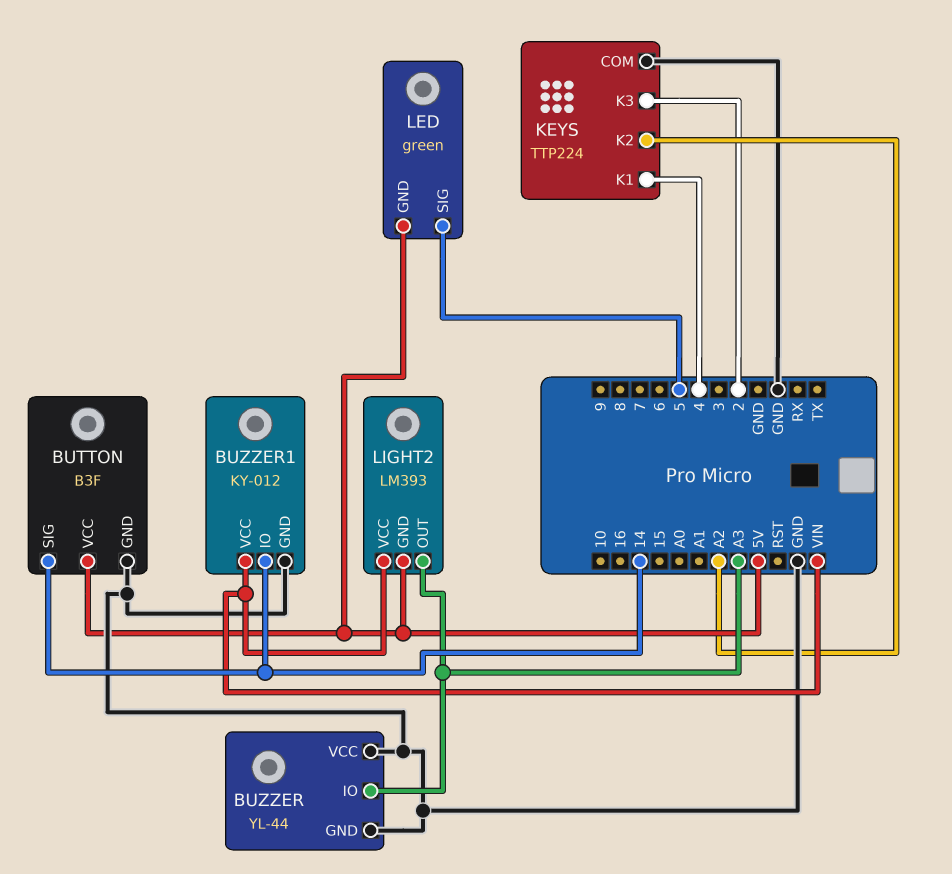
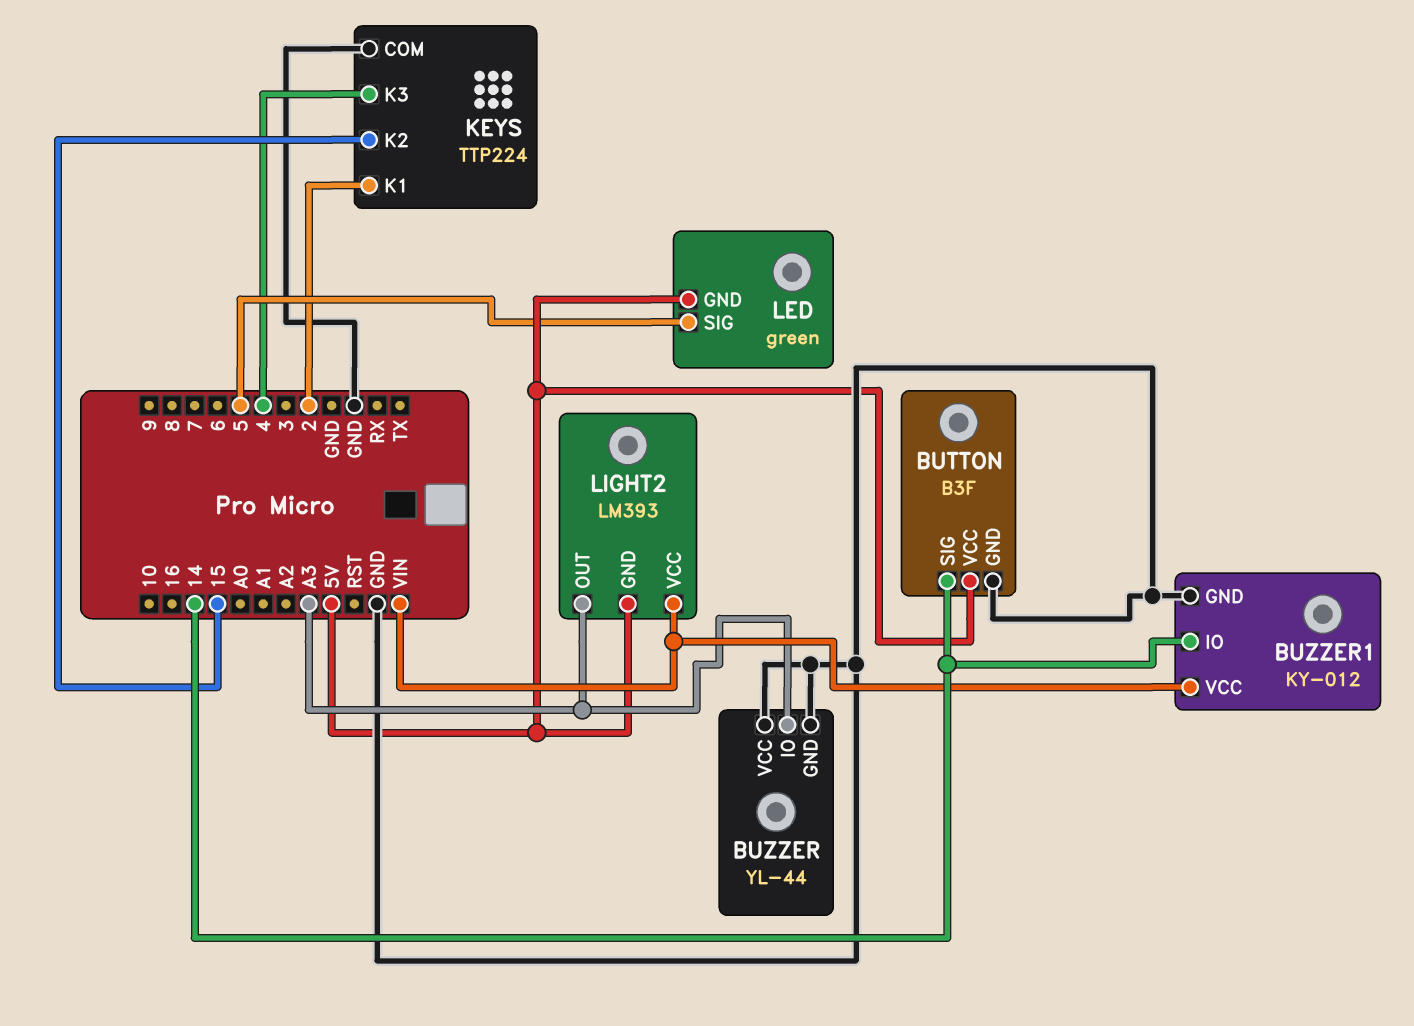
KEYS pin K1: 4 -> 2
KEYS pin K2: A2 -> 15
KEYS pin K3: 2 -> 4

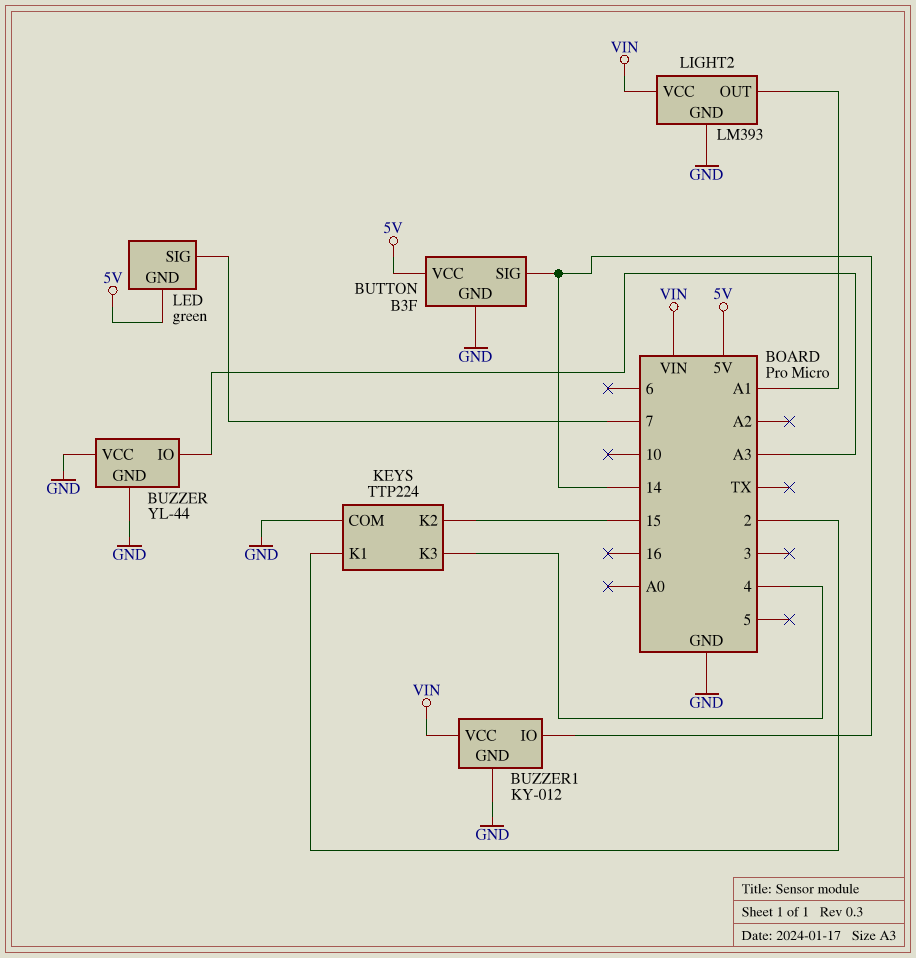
LED pin SIG: 5 -> 7
LIGHT2 pin GND: 5V -> GND
LIGHT2 pin OUT: A3 -> A1

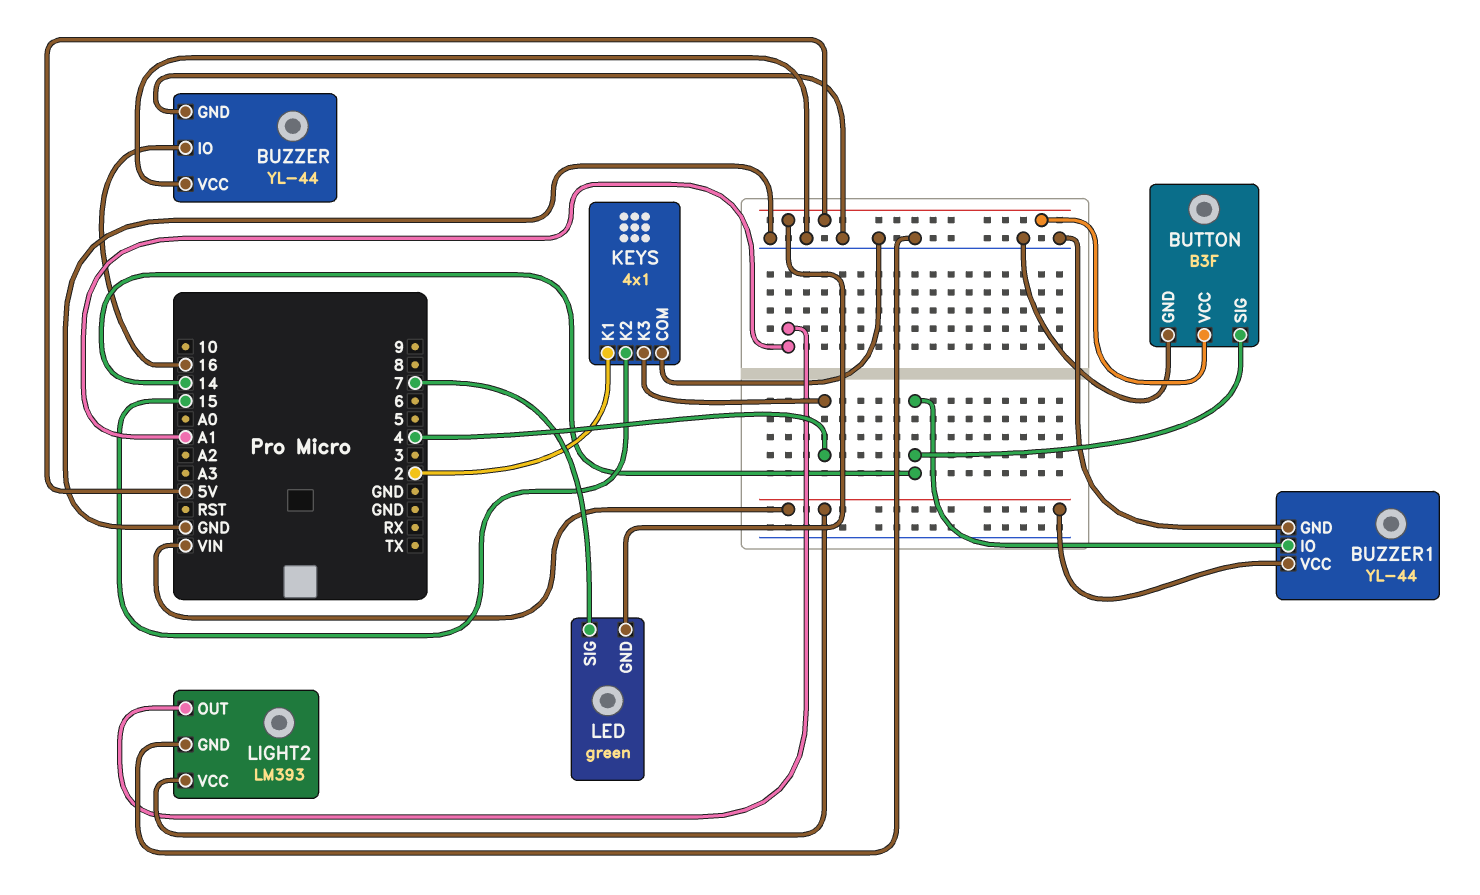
BUZZER pin IO: A3 -> 16
BUZZER1: KY-012 -> YL-44
KEYS: TTP224 -> 4x1

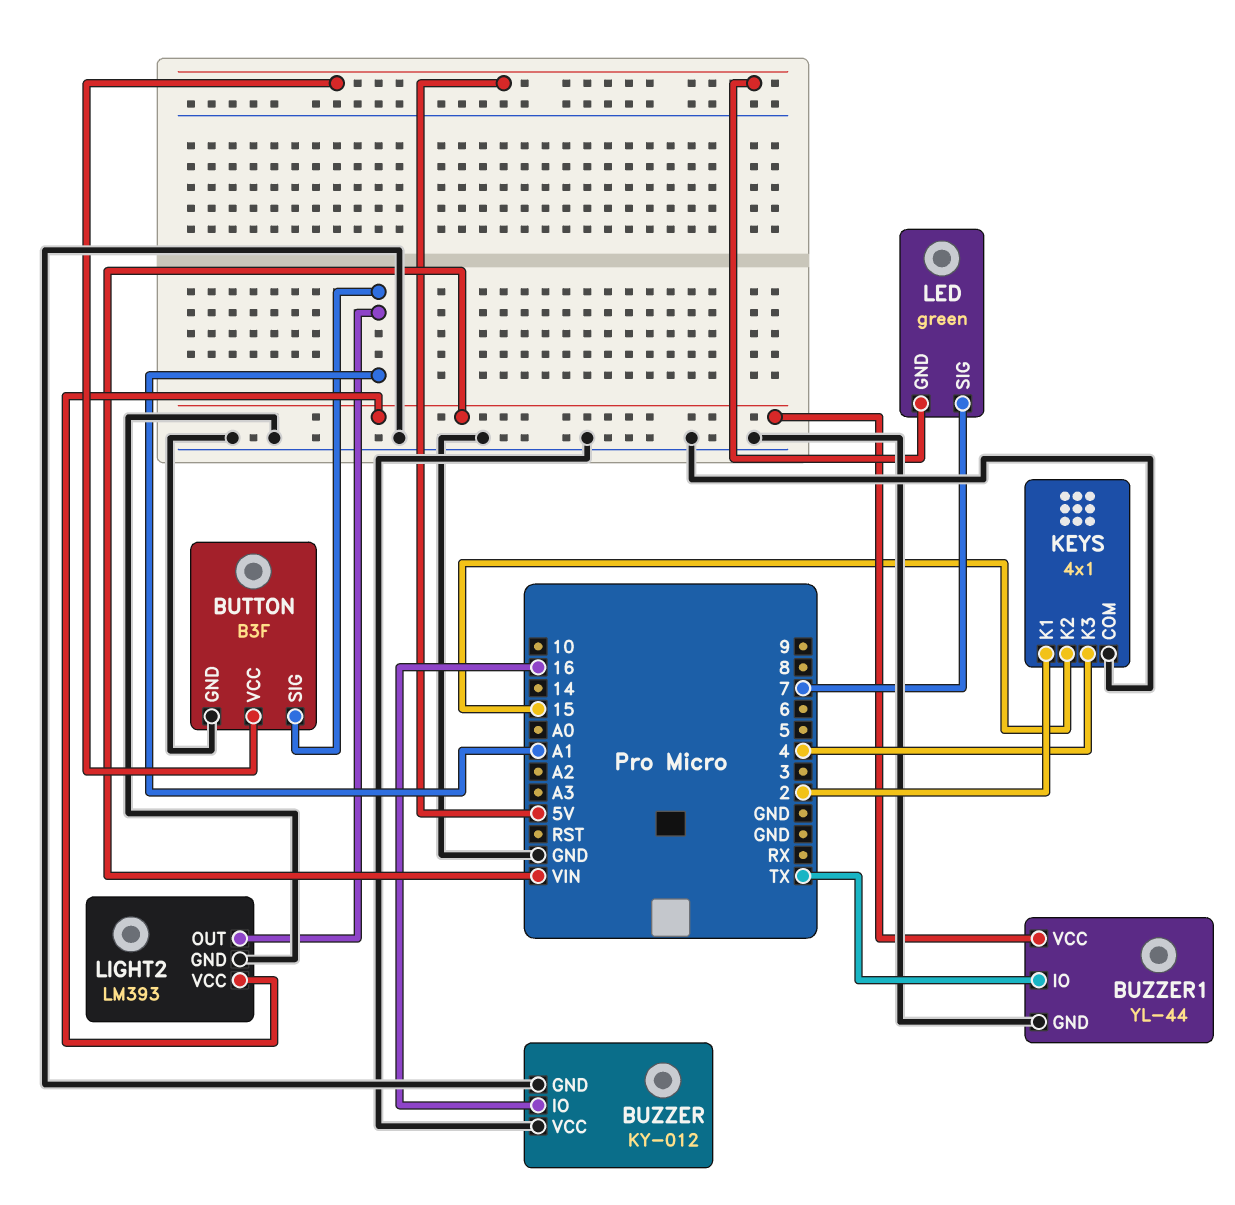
BUTTON pin SIG: 14 -> A1
BUZZER: YL-44 -> KY-012
BUZZER1 pin IO: 14 -> TX

